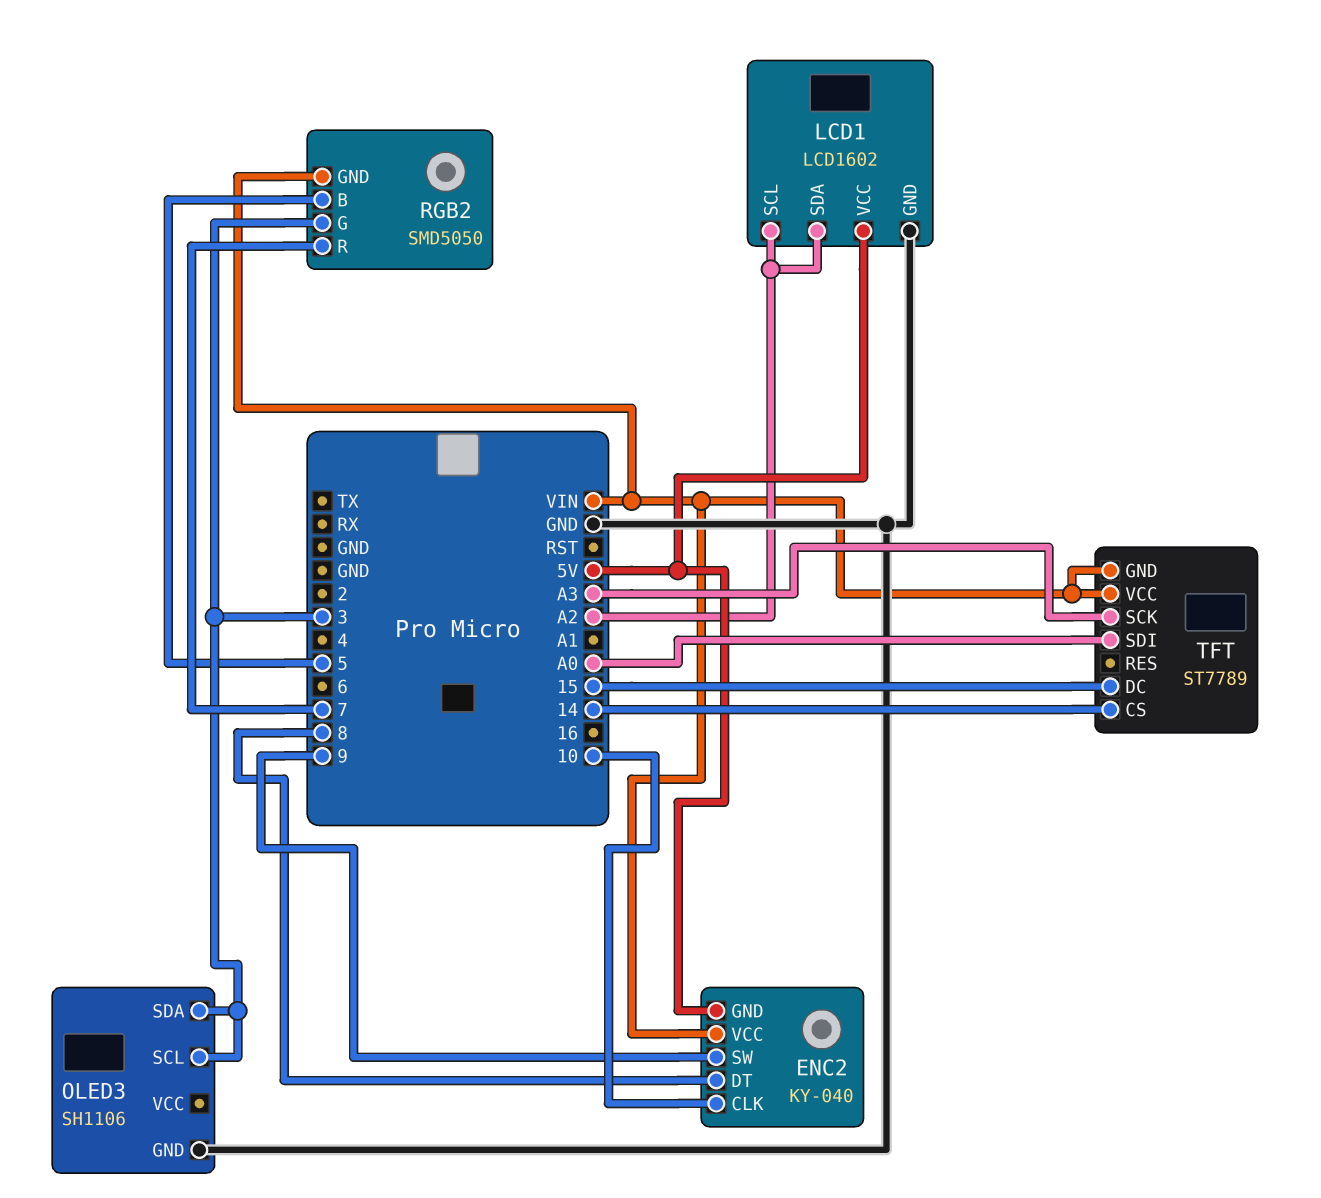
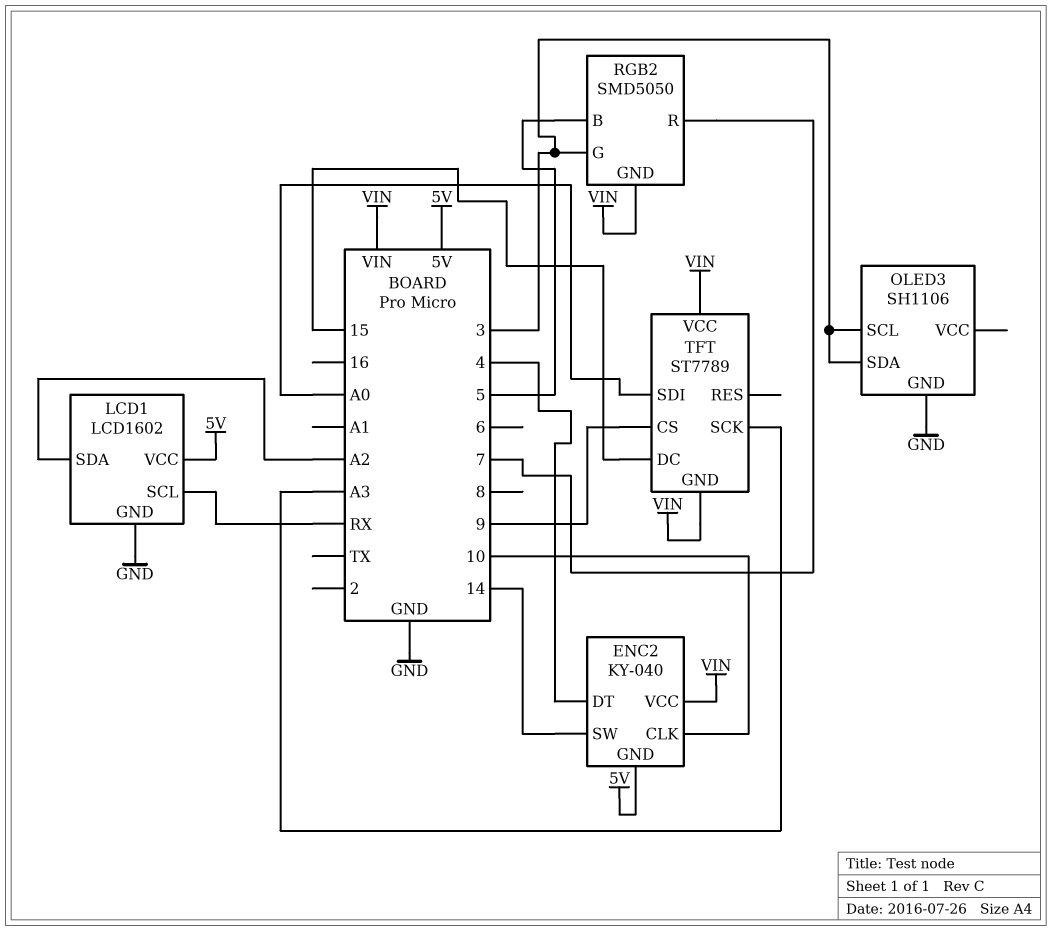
ENC2 pin DT: 8 -> 4
ENC2 pin SW: 9 -> 14
LCD1 pin SCL: A2 -> RX
TFT pin CS: 14 -> 9

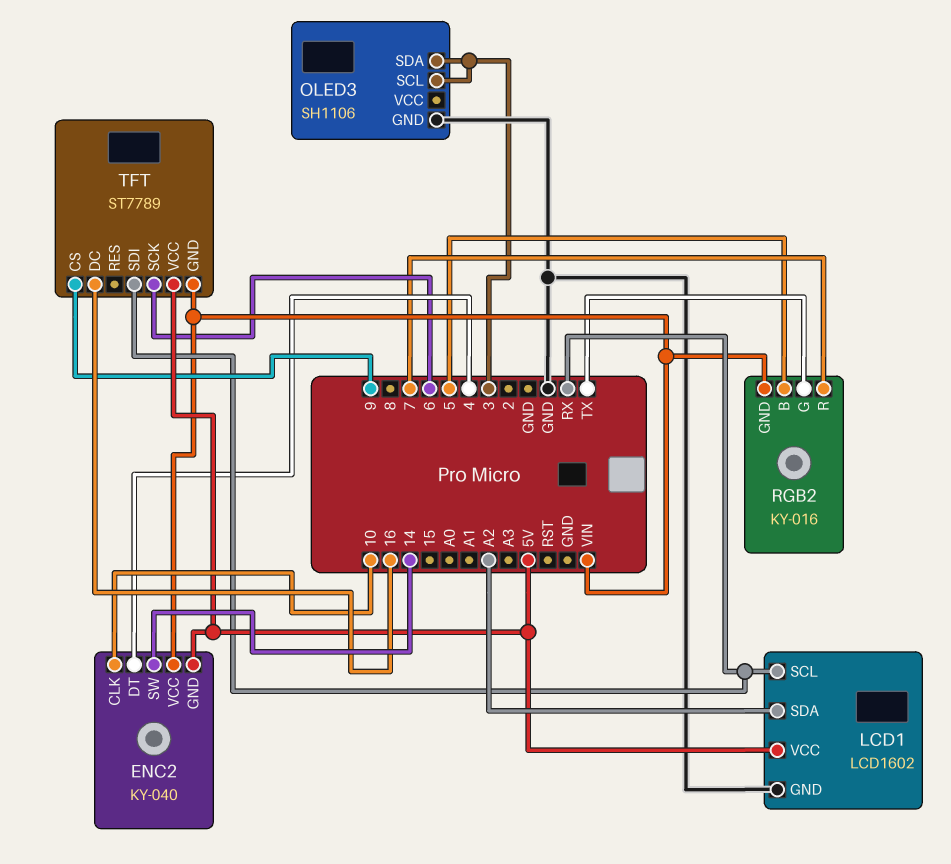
RGB2: SMD5050 -> KY-016
RGB2 pin G: 3 -> TX
TFT pin DC: 15 -> 16
TFT pin SCK: A3 -> 6
TFT pin SDI: A0 -> RX
TFT pin VCC: VIN -> 5V

